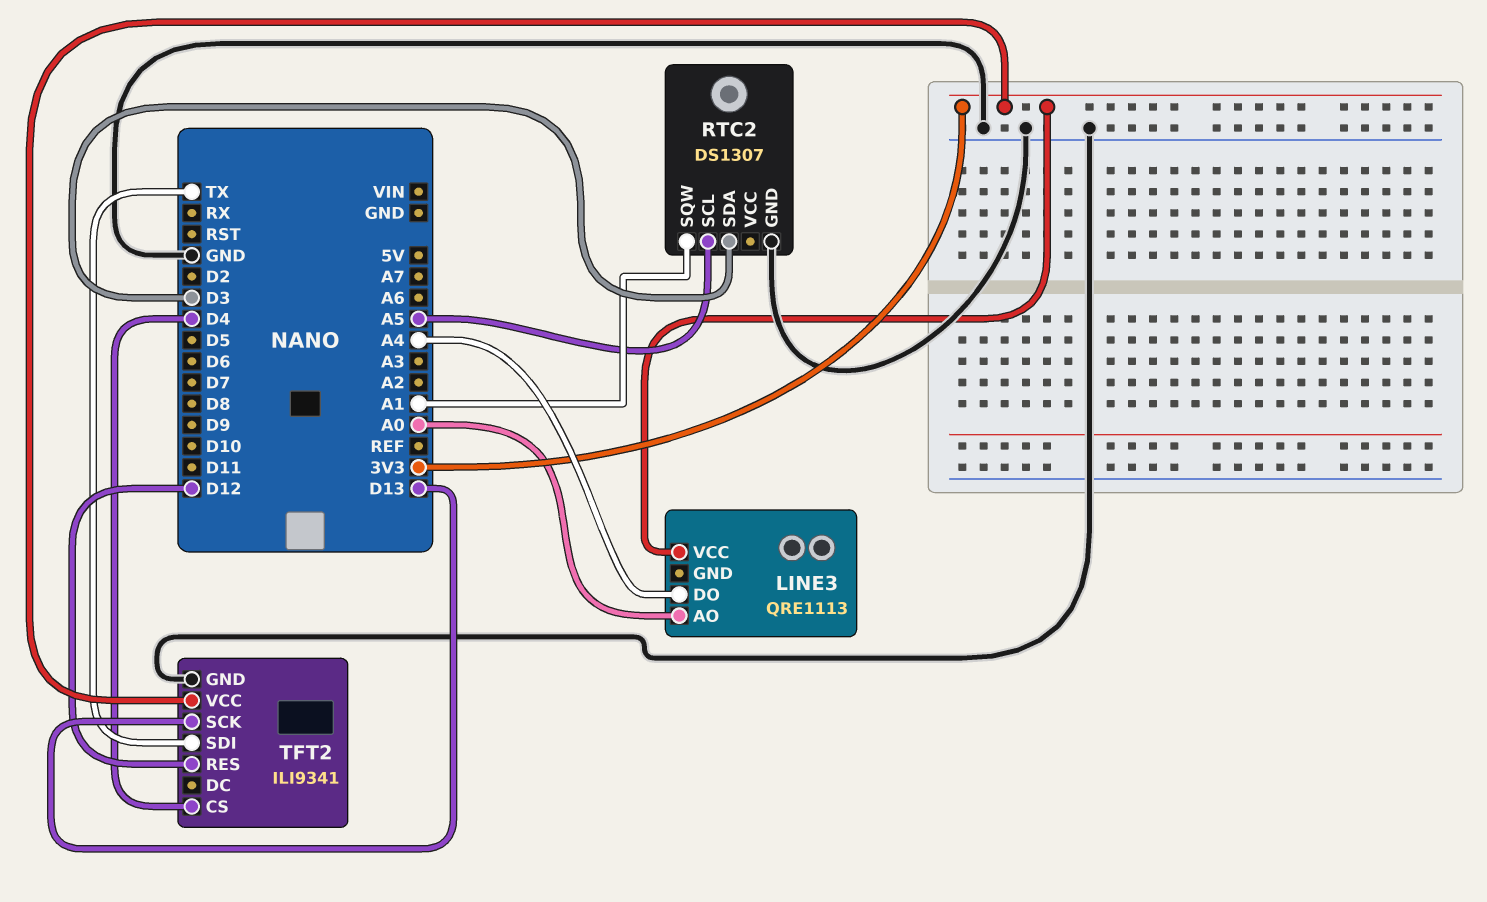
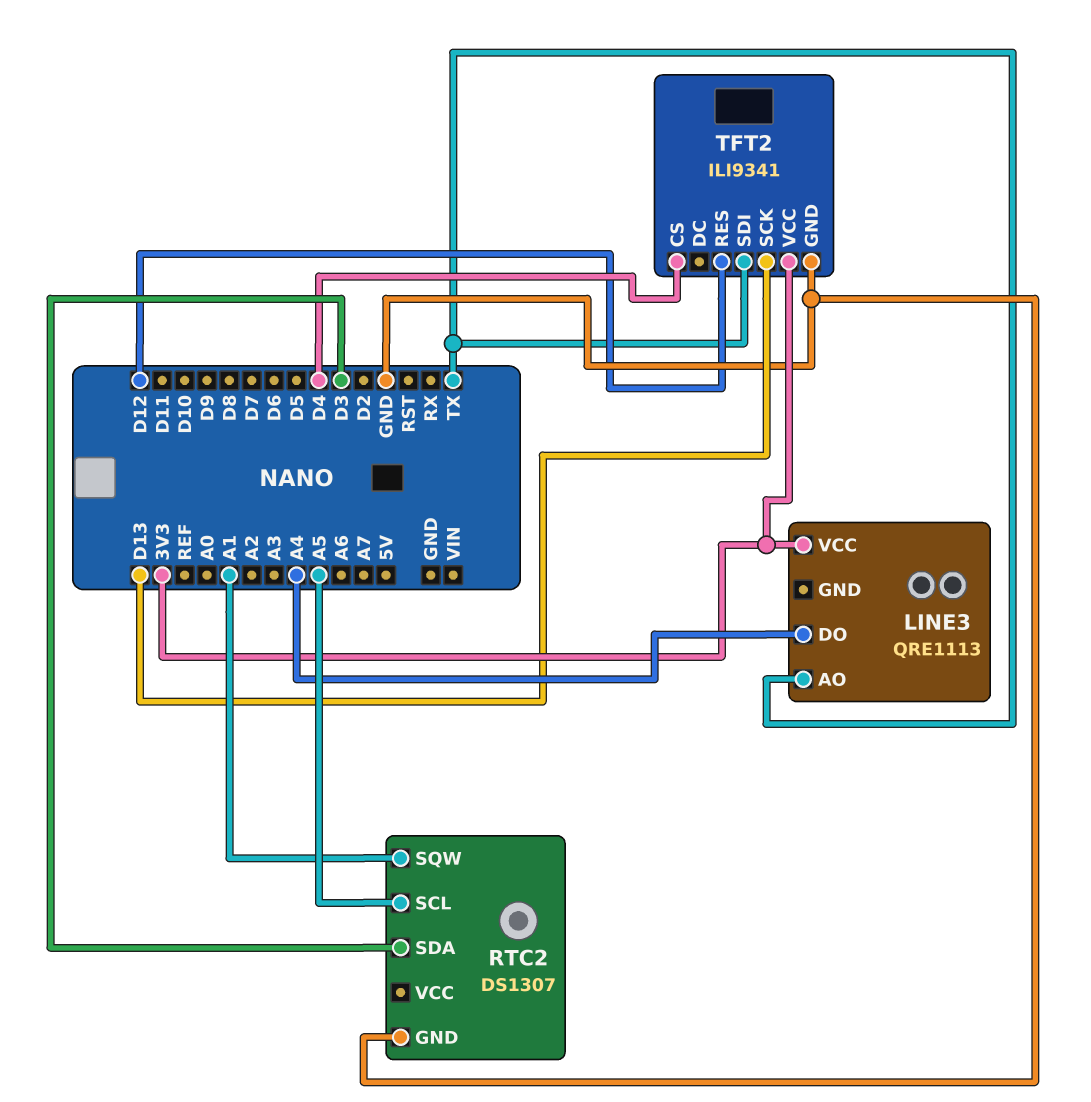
LINE3 pin AO: A0 -> TX

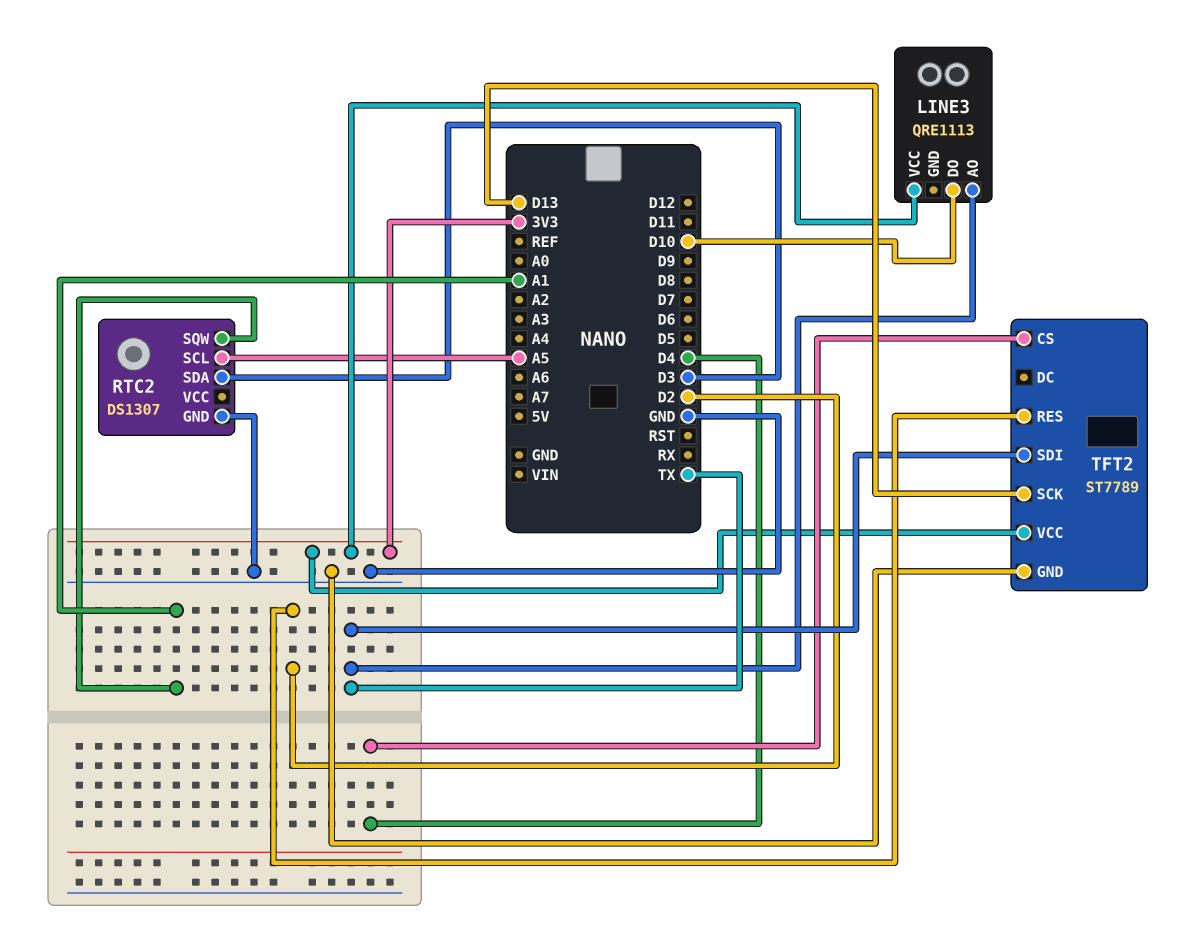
LINE3 pin DO: A4 -> D10
TFT2: ILI9341 -> ST7789
TFT2 pin RES: D12 -> D2

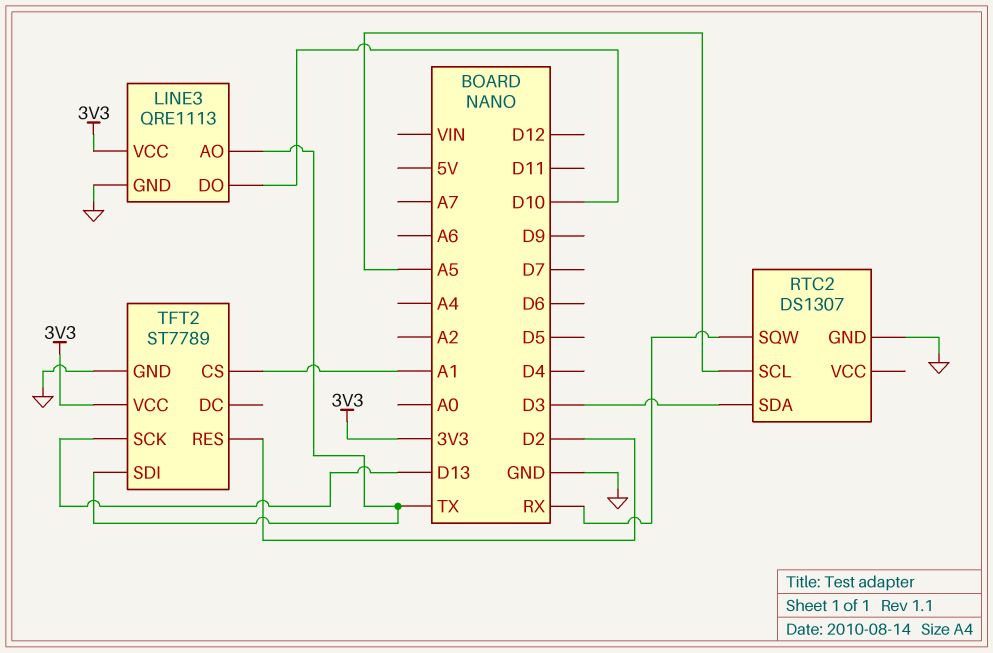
LINE3 pin GND: none -> GND
RTC2 pin SQW: A1 -> RX
TFT2 pin CS: D4 -> A1

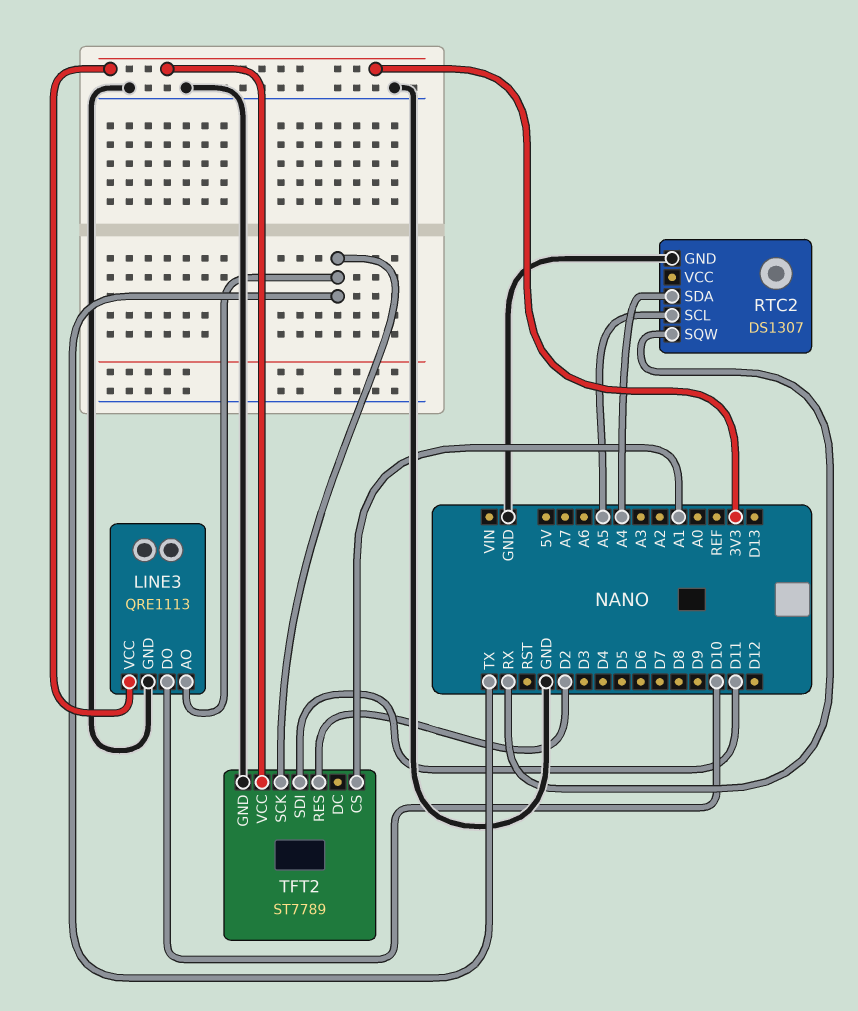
RTC2 pin SDA: D3 -> A4
TFT2 pin SCK: D13 -> TX
TFT2 pin SDI: TX -> D11

